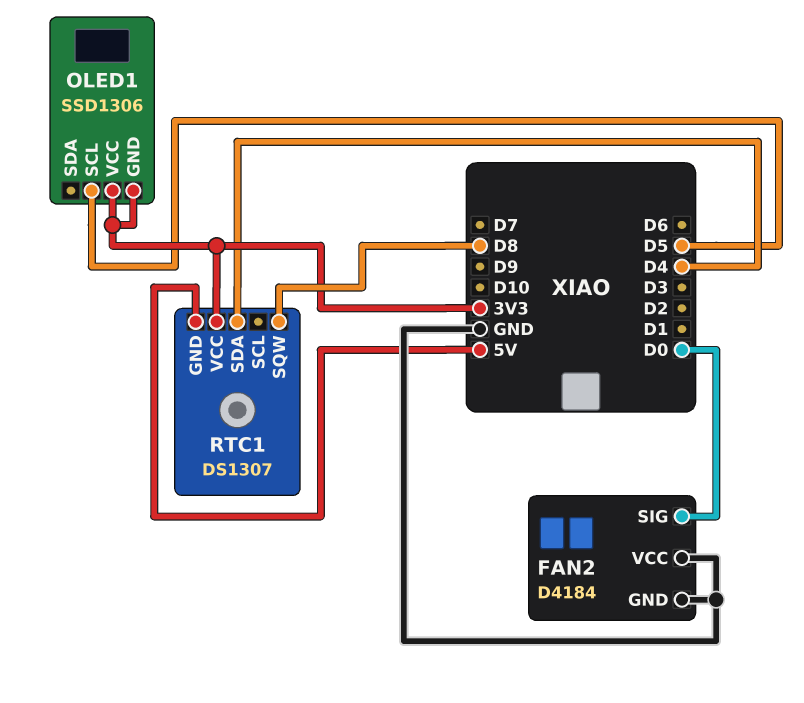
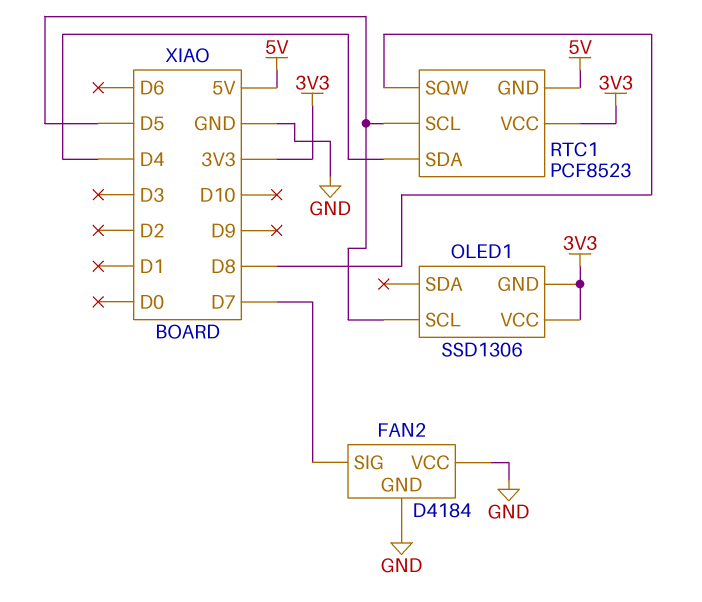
FAN2 pin SIG: D0 -> D7
RTC1: DS1307 -> PCF8523
RTC1 pin SCL: none -> D5

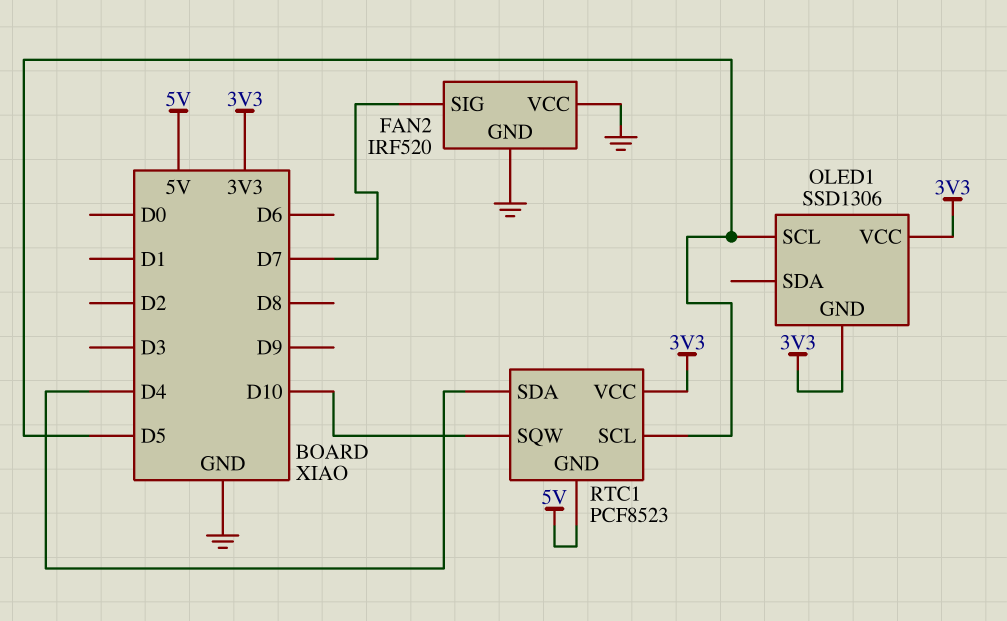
FAN2: D4184 -> IRF520
RTC1 pin SQW: D8 -> D10

